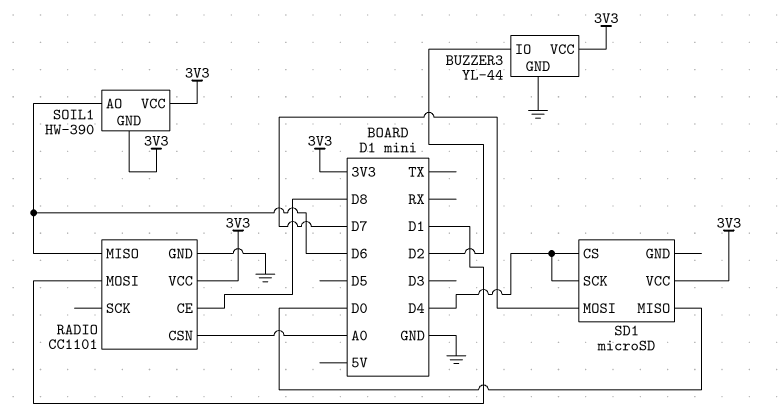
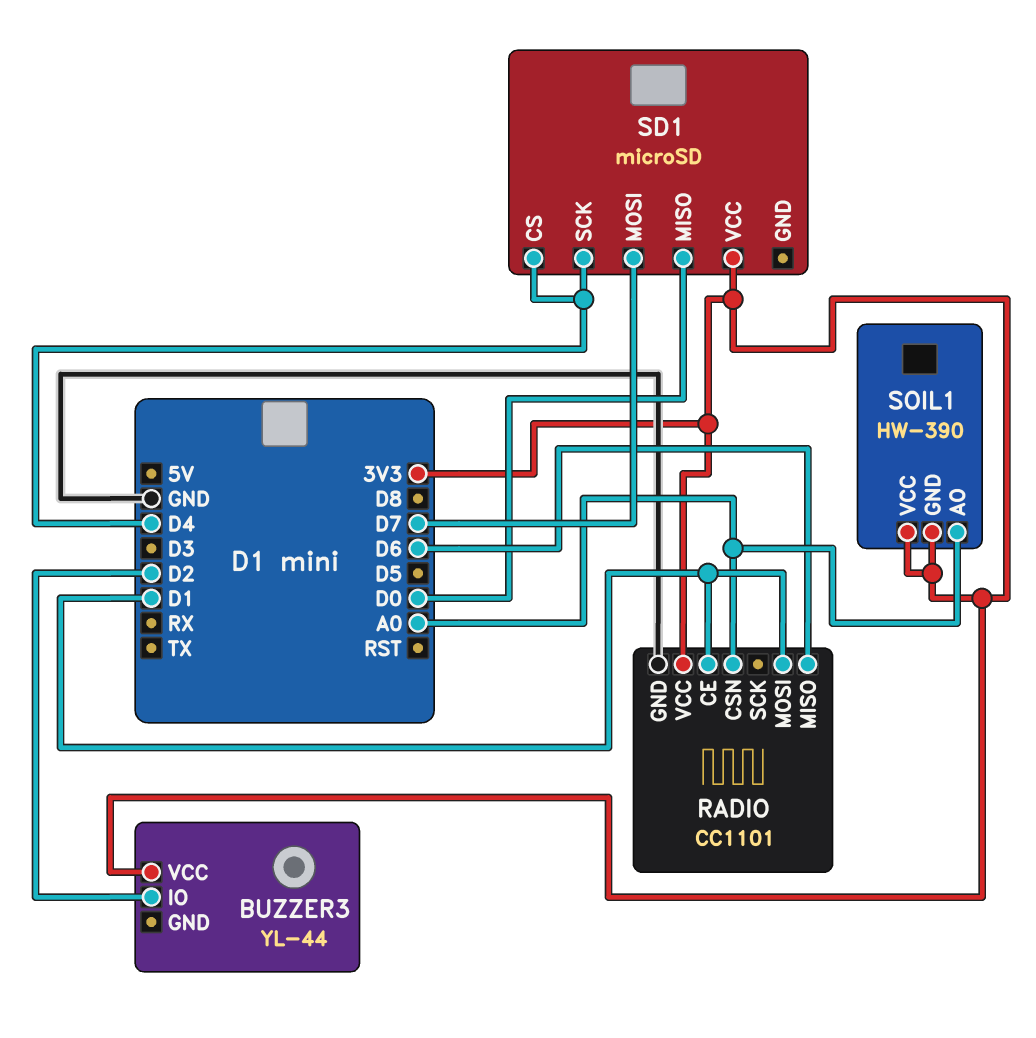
BUZZER3 pin GND: GND -> none
RADIO pin CE: D8 -> D1
SOIL1 pin AO: D6 -> A0

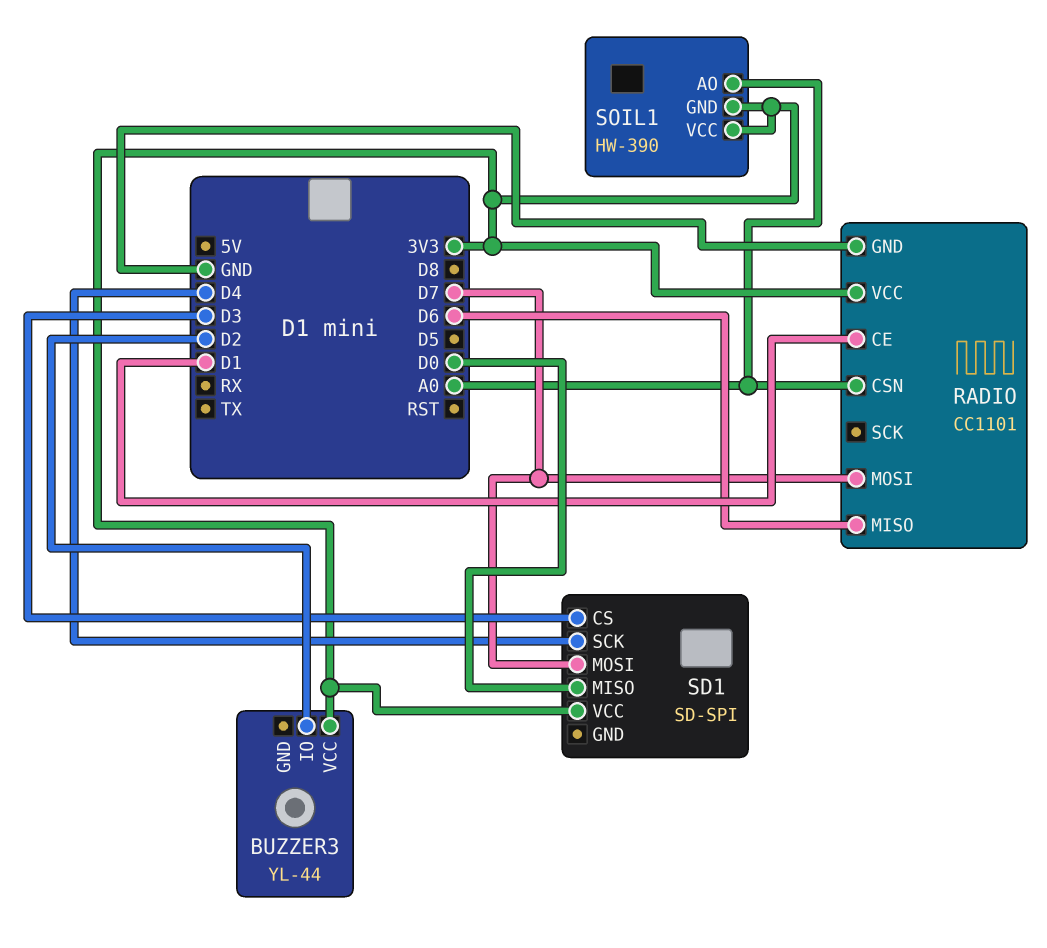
RADIO pin MOSI: D1 -> D7
SD1: microSD -> SD-SPI
SD1 pin CS: D4 -> D3

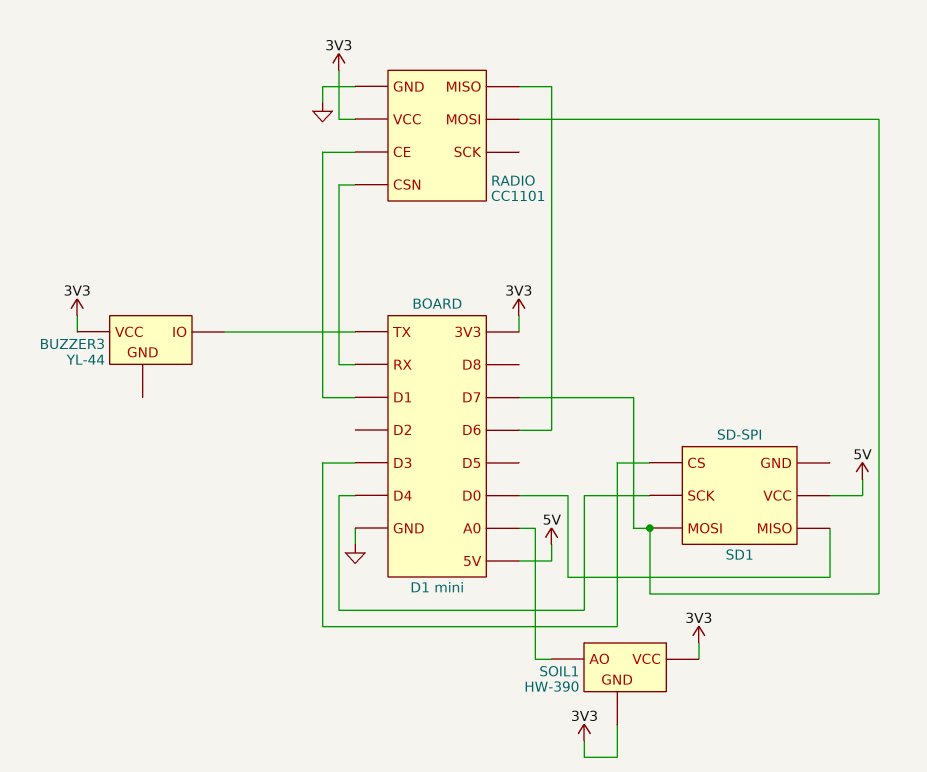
BUZZER3 pin IO: D2 -> TX
RADIO pin CSN: A0 -> RX
SD1 pin VCC: 3V3 -> 5V

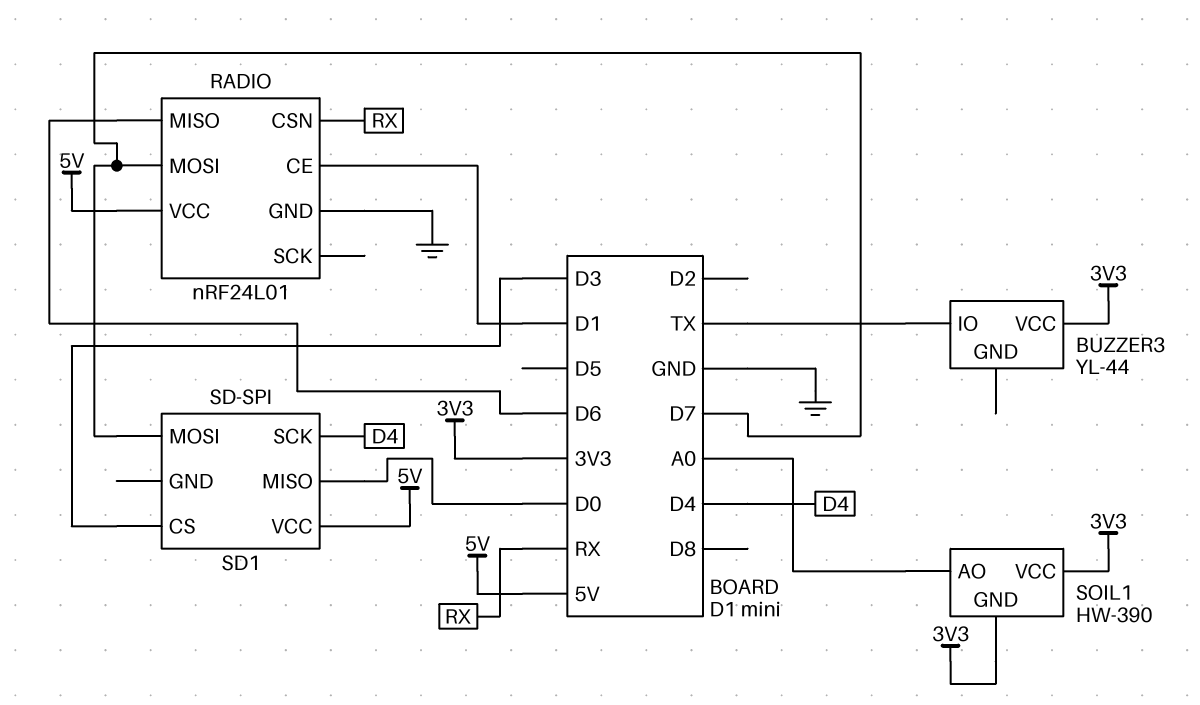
RADIO: CC1101 -> nRF24L01
RADIO pin VCC: 3V3 -> 5V

